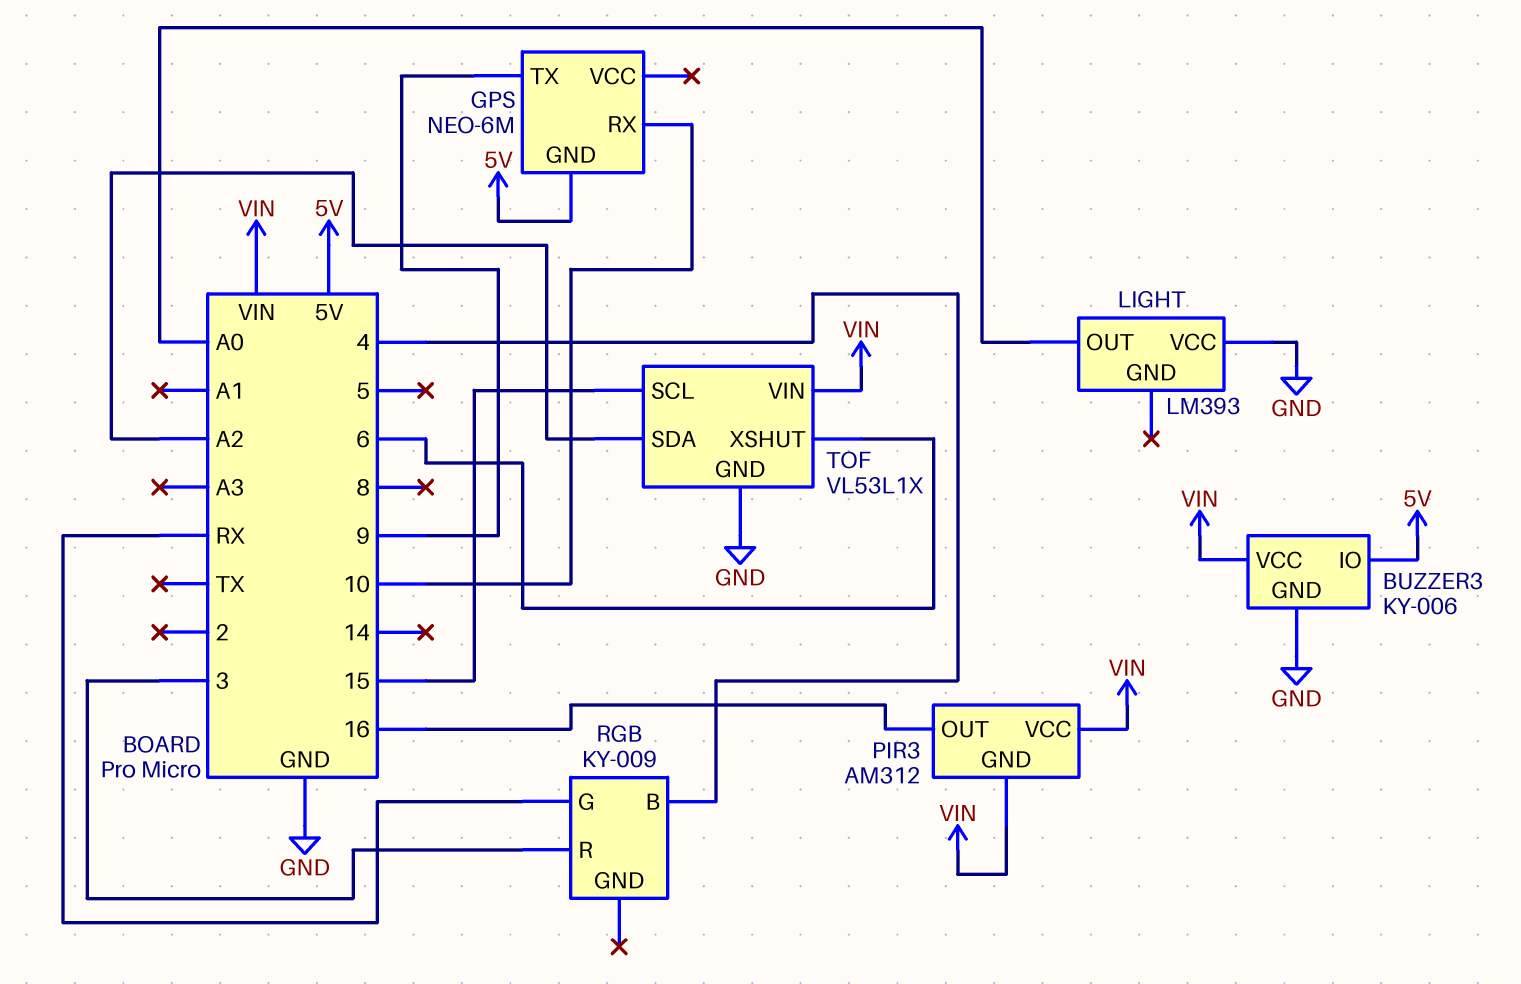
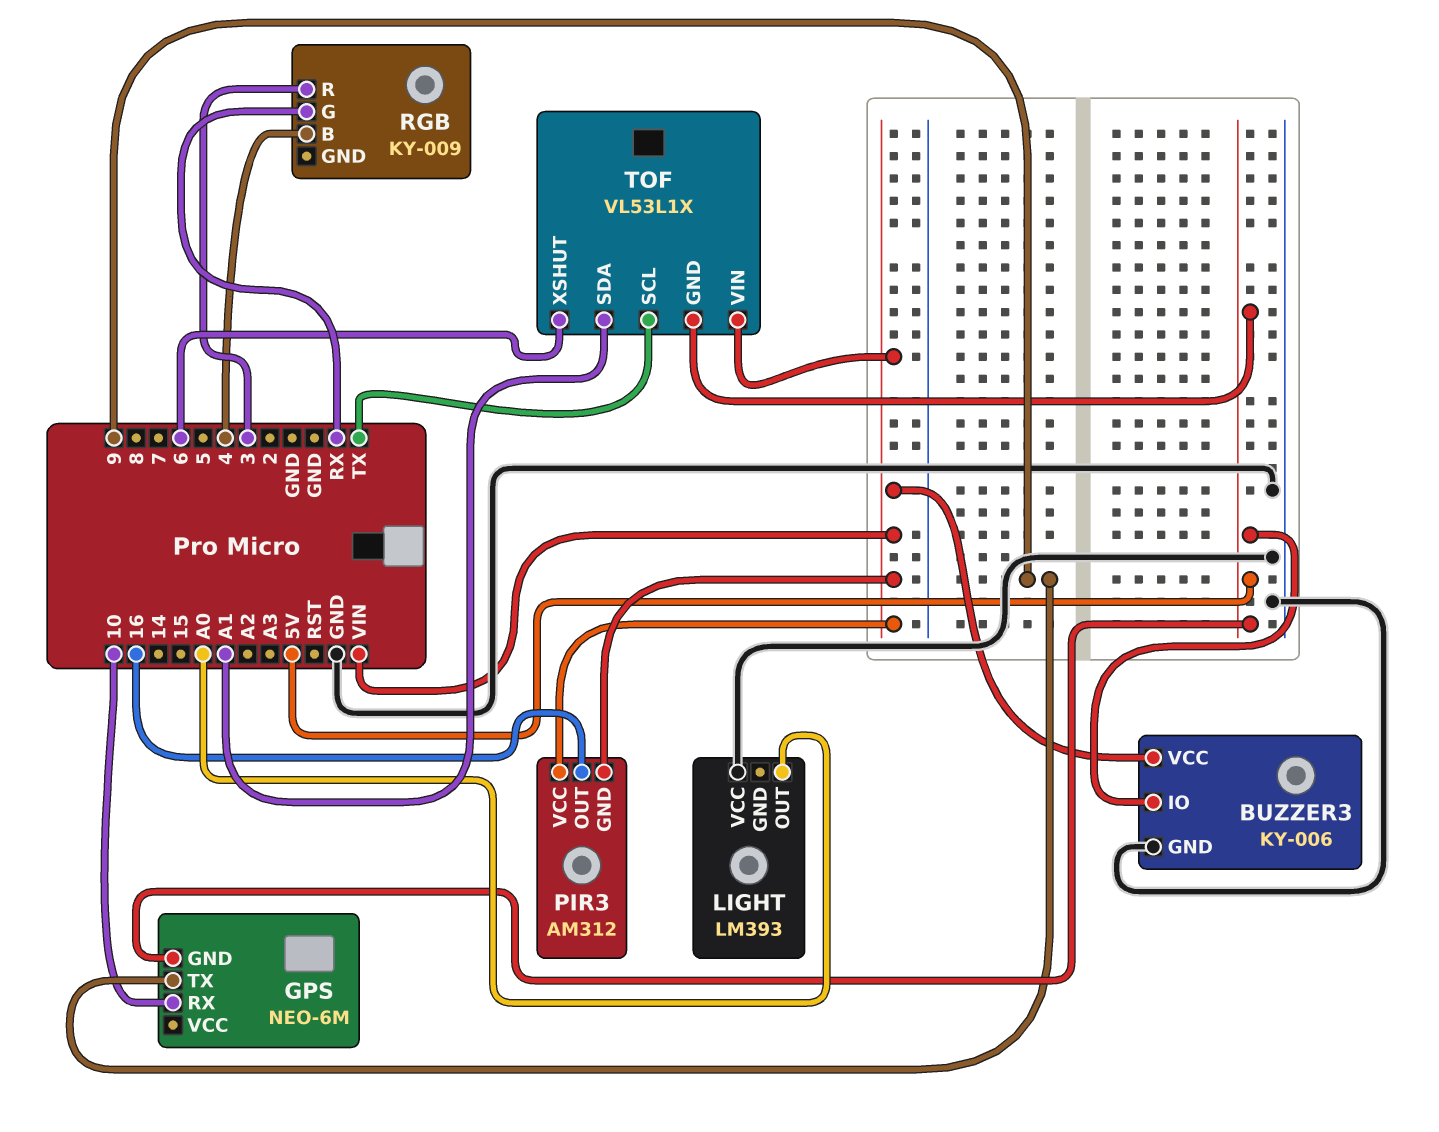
TOF pin GND: GND -> 5V
TOF pin SCL: 15 -> TX
TOF pin SDA: A2 -> A1

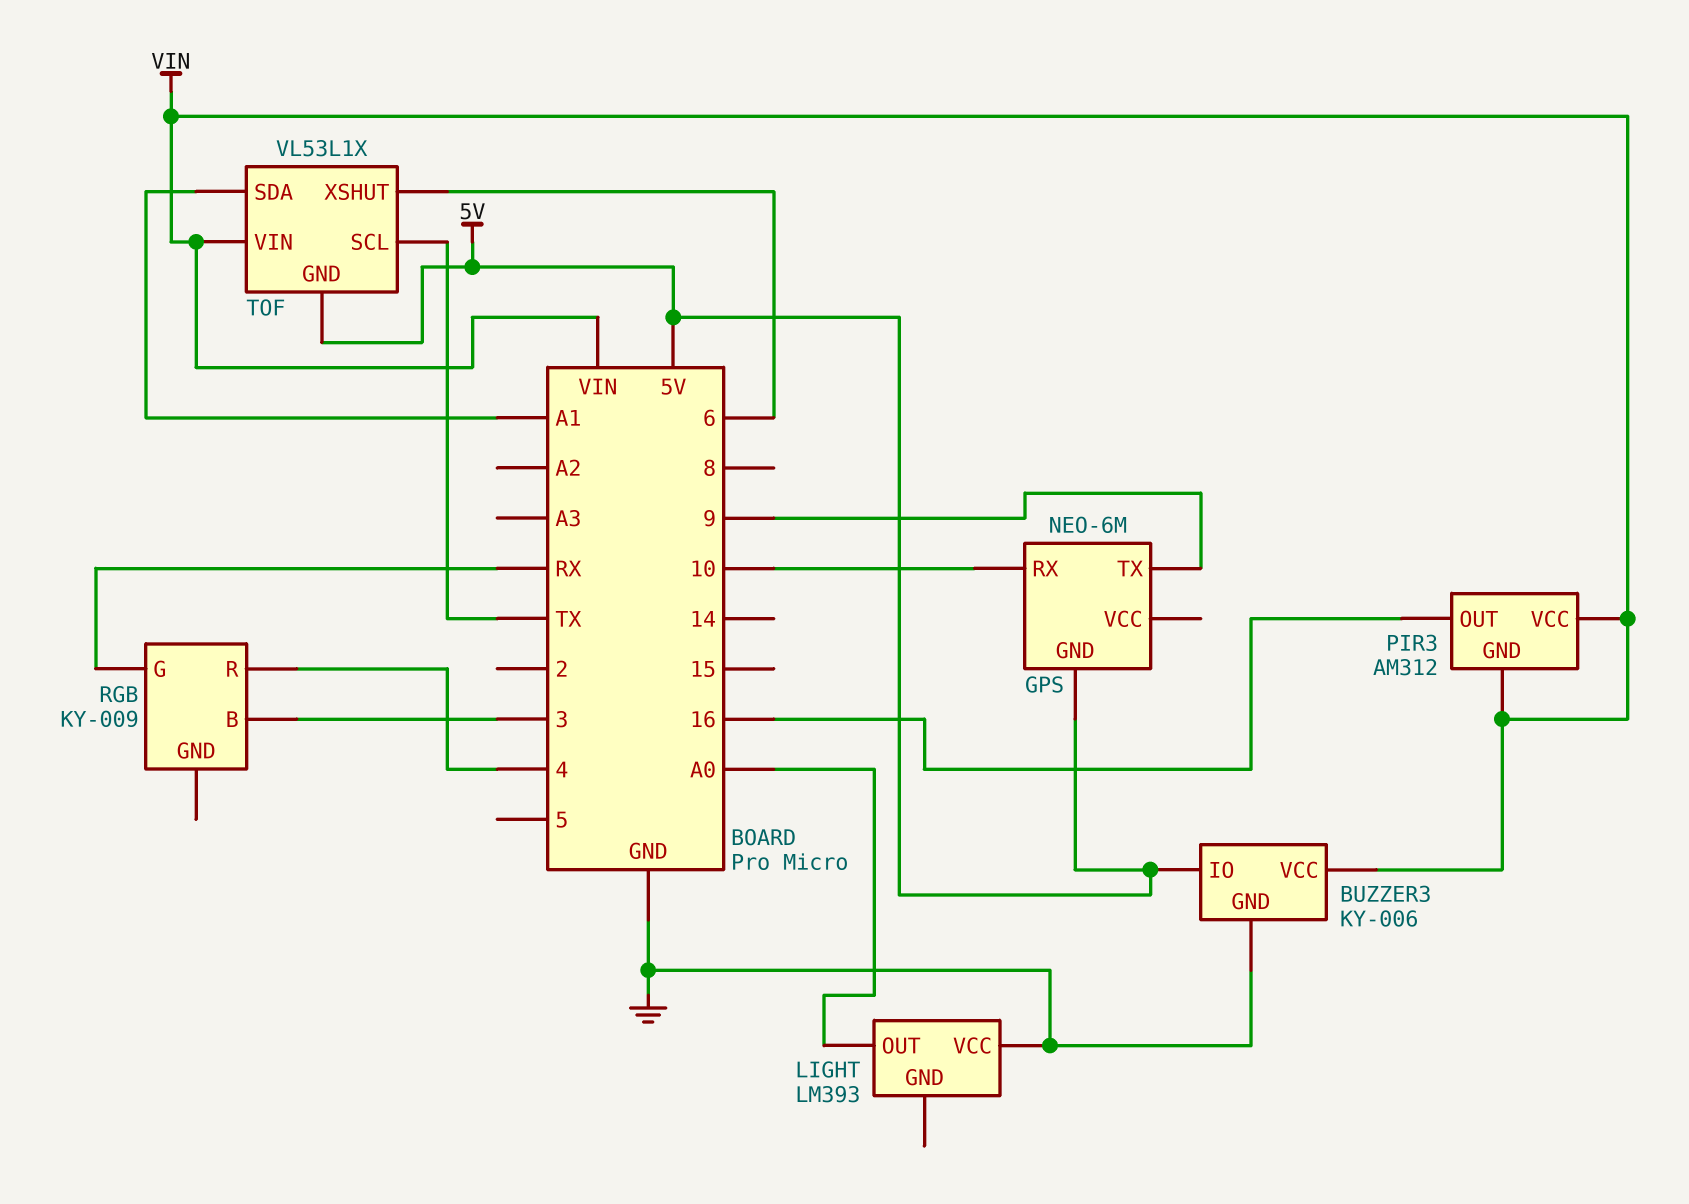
RGB pin B: 4 -> 3
RGB pin R: 3 -> 4

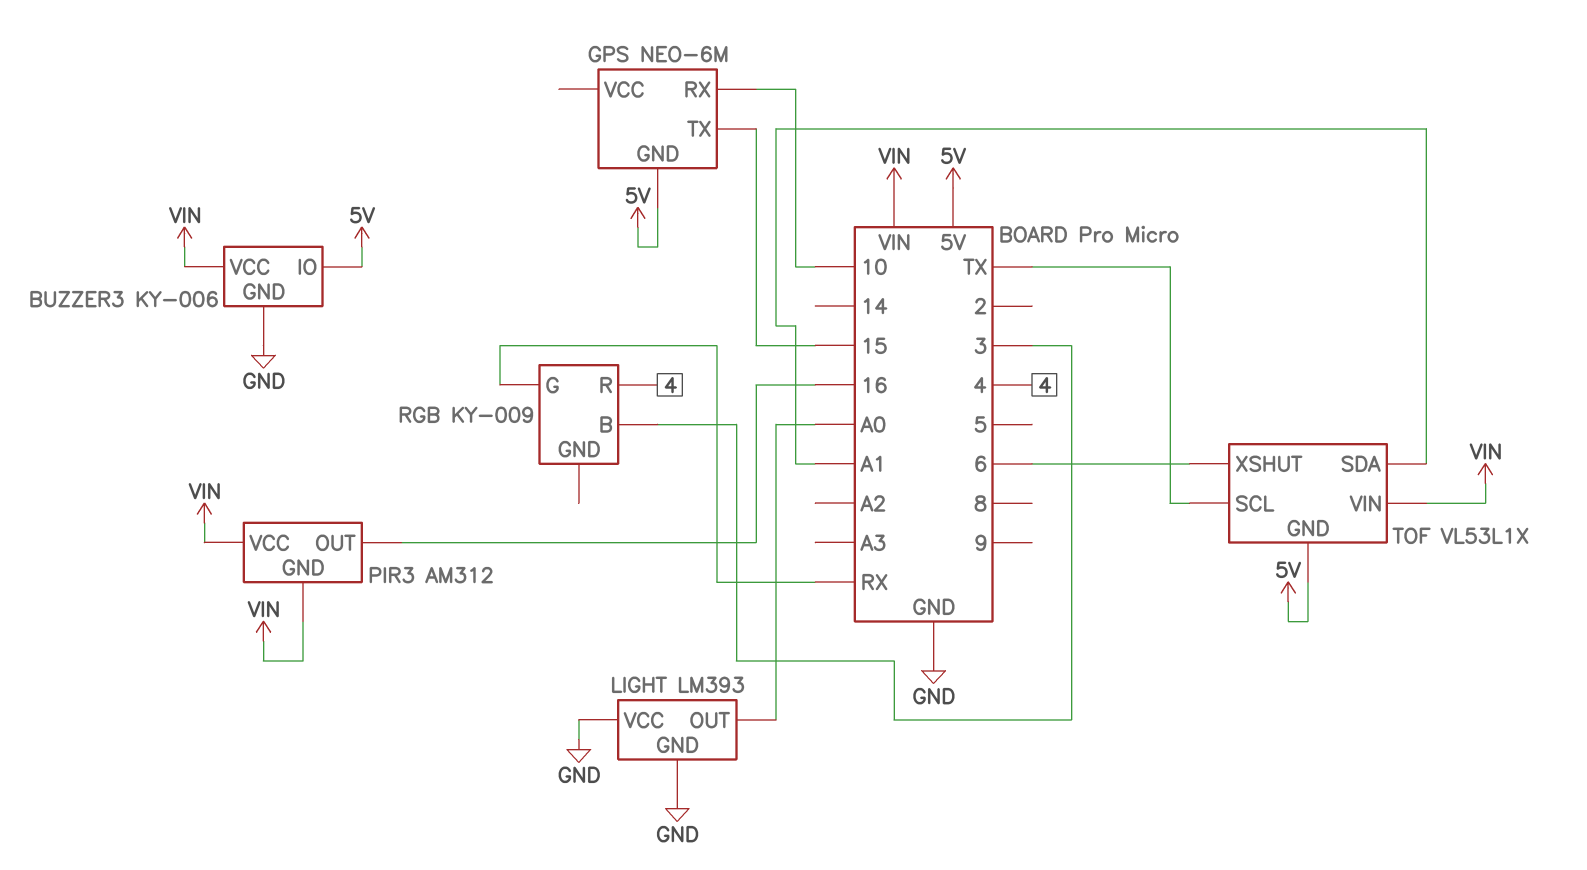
GPS pin TX: 9 -> 15
LIGHT pin GND: none -> GND

